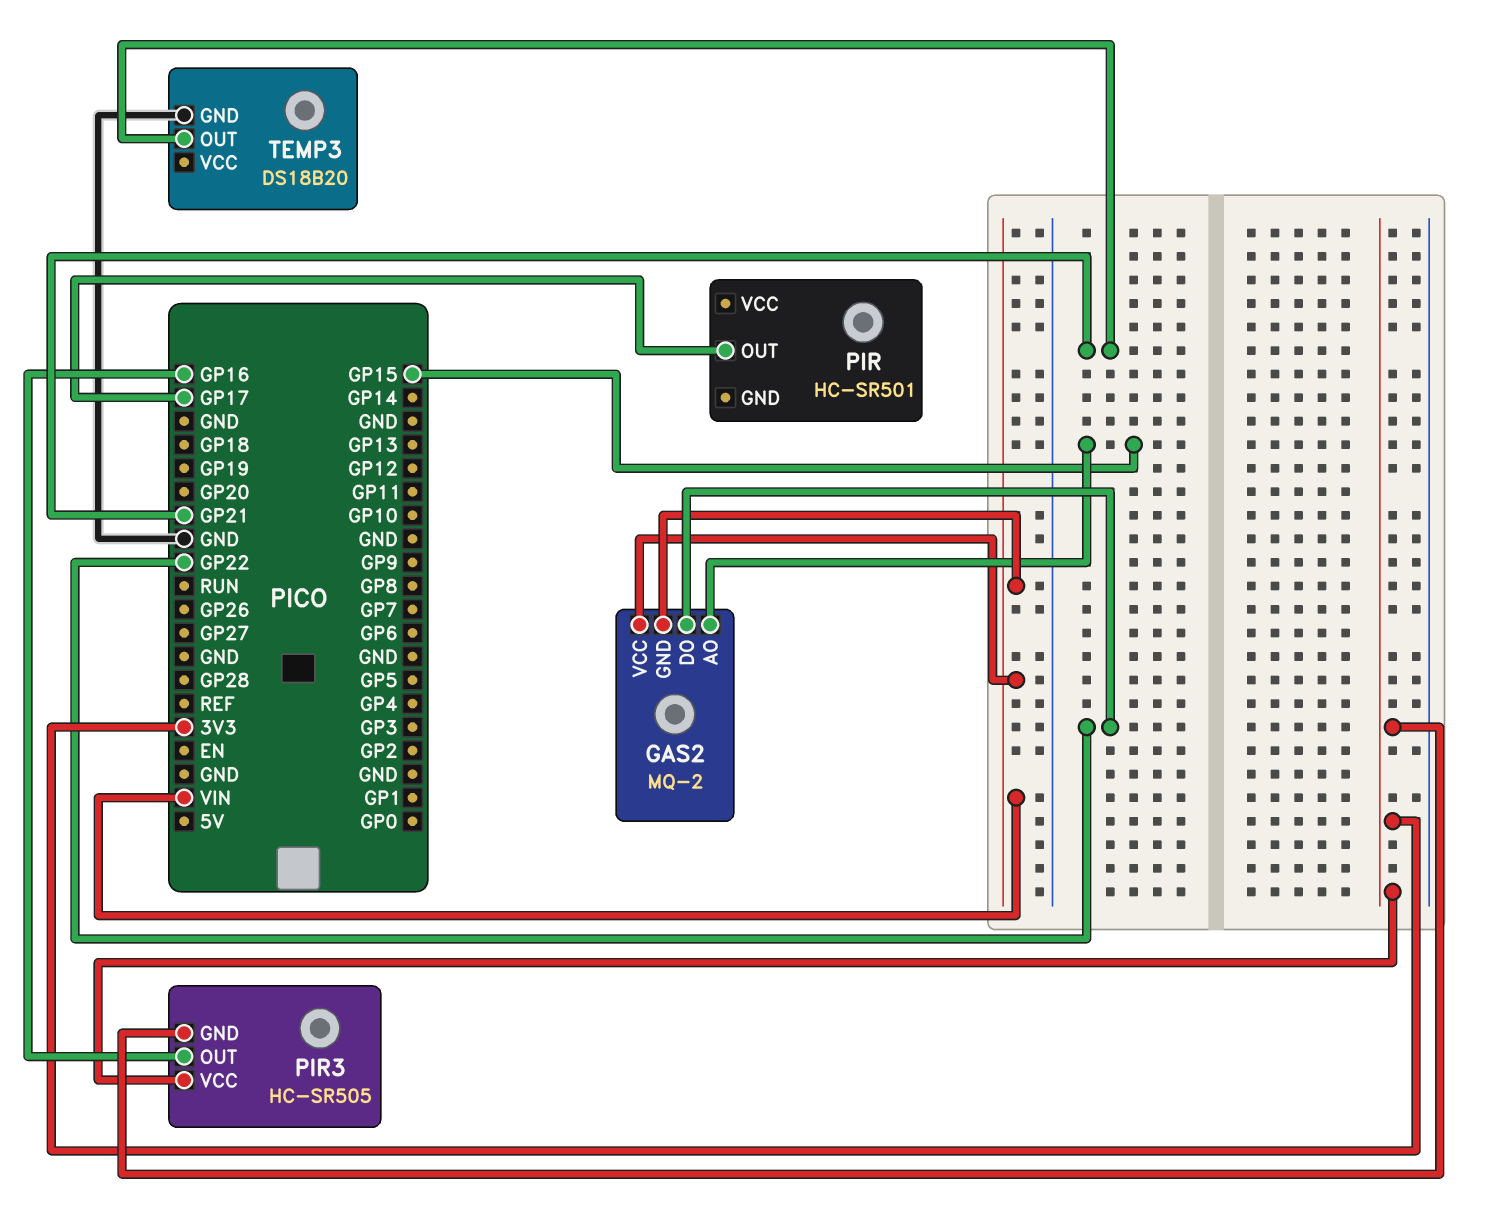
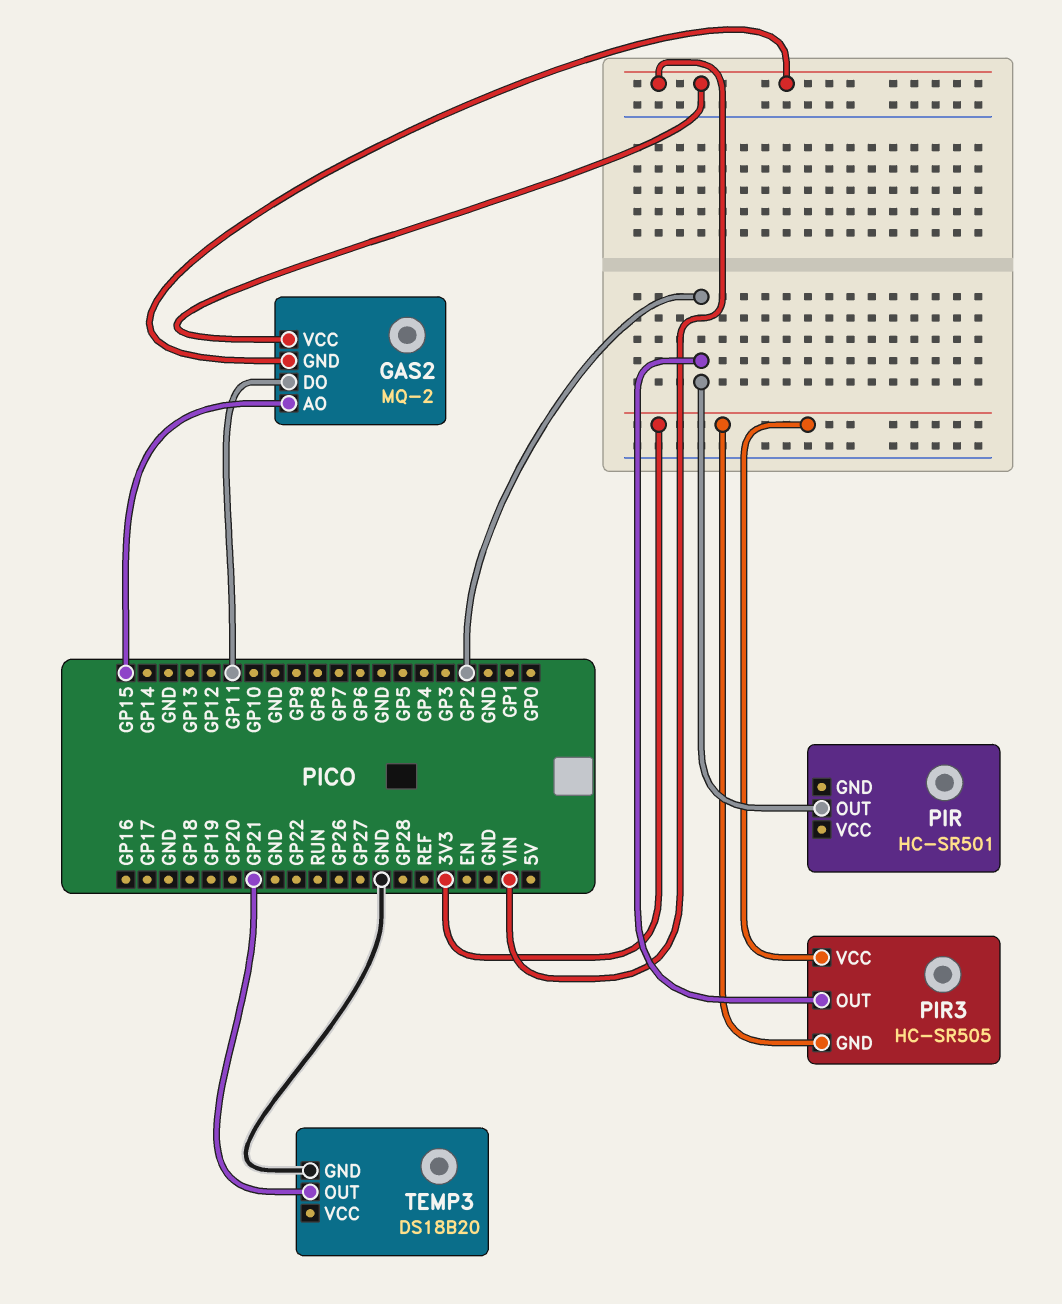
GAS2 pin DO: GP22 -> GP11
PIR pin OUT: GP17 -> GP2
PIR3 pin OUT: GP16 -> GP2

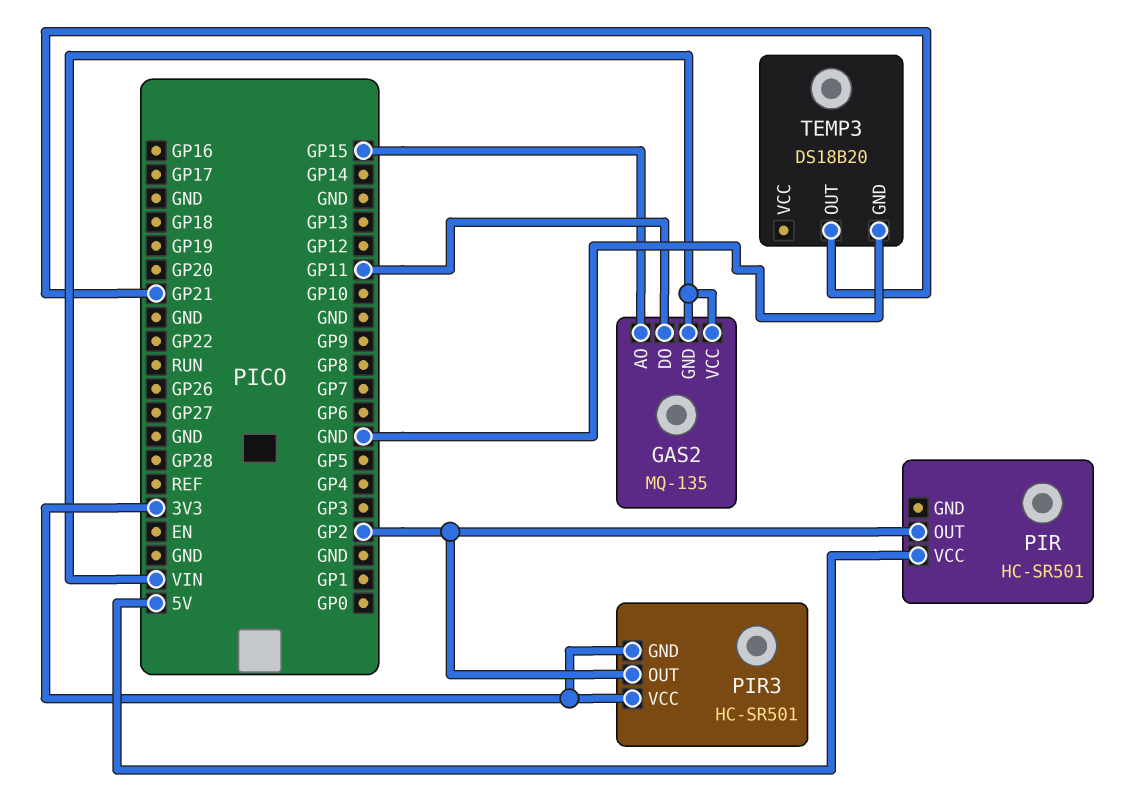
GAS2: MQ-2 -> MQ-135
PIR pin VCC: none -> 5V
PIR3: HC-SR505 -> HC-SR501

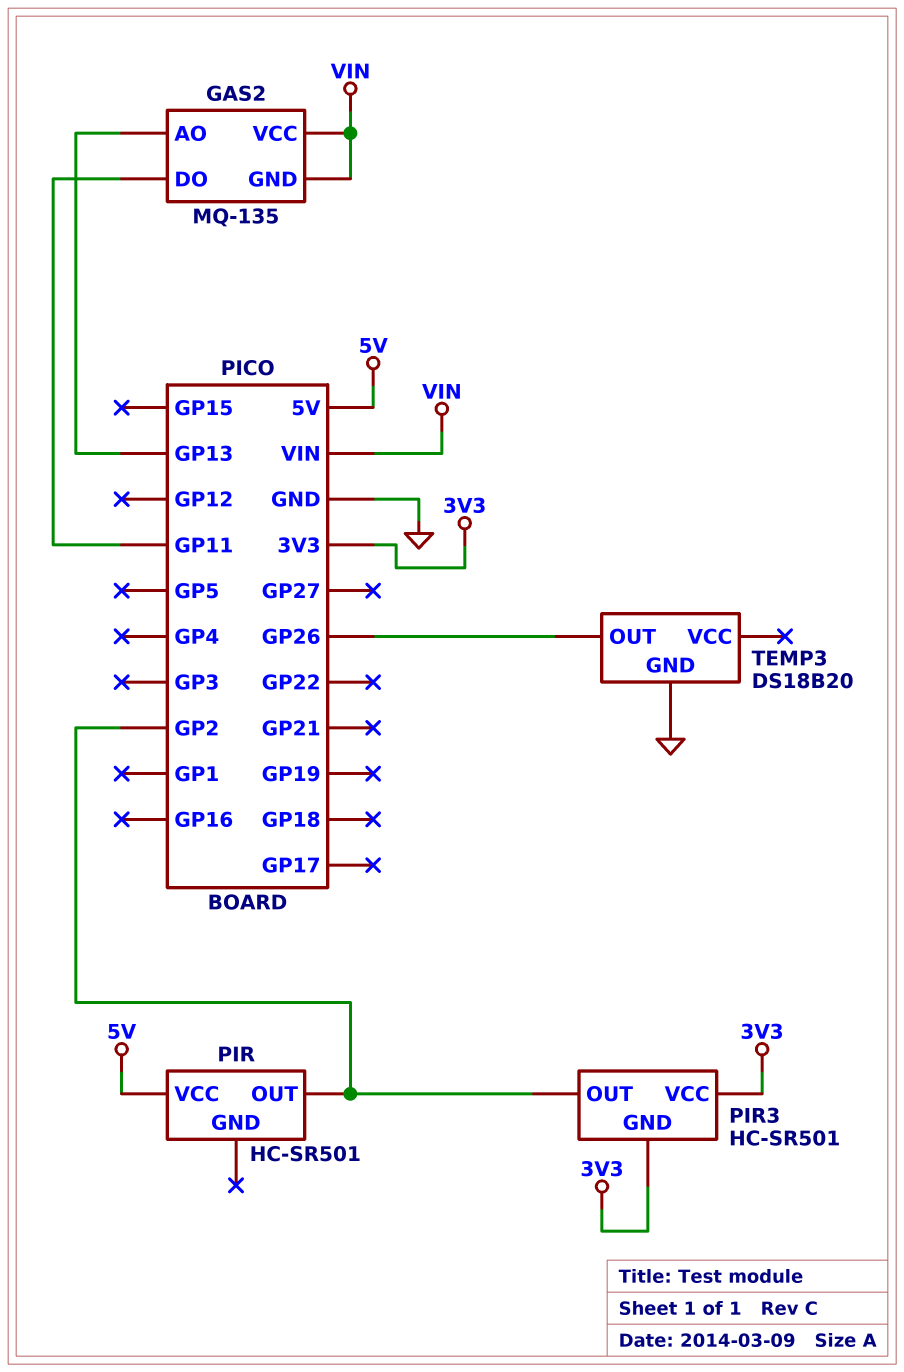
GAS2 pin AO: GP15 -> GP13
TEMP3 pin OUT: GP21 -> GP26

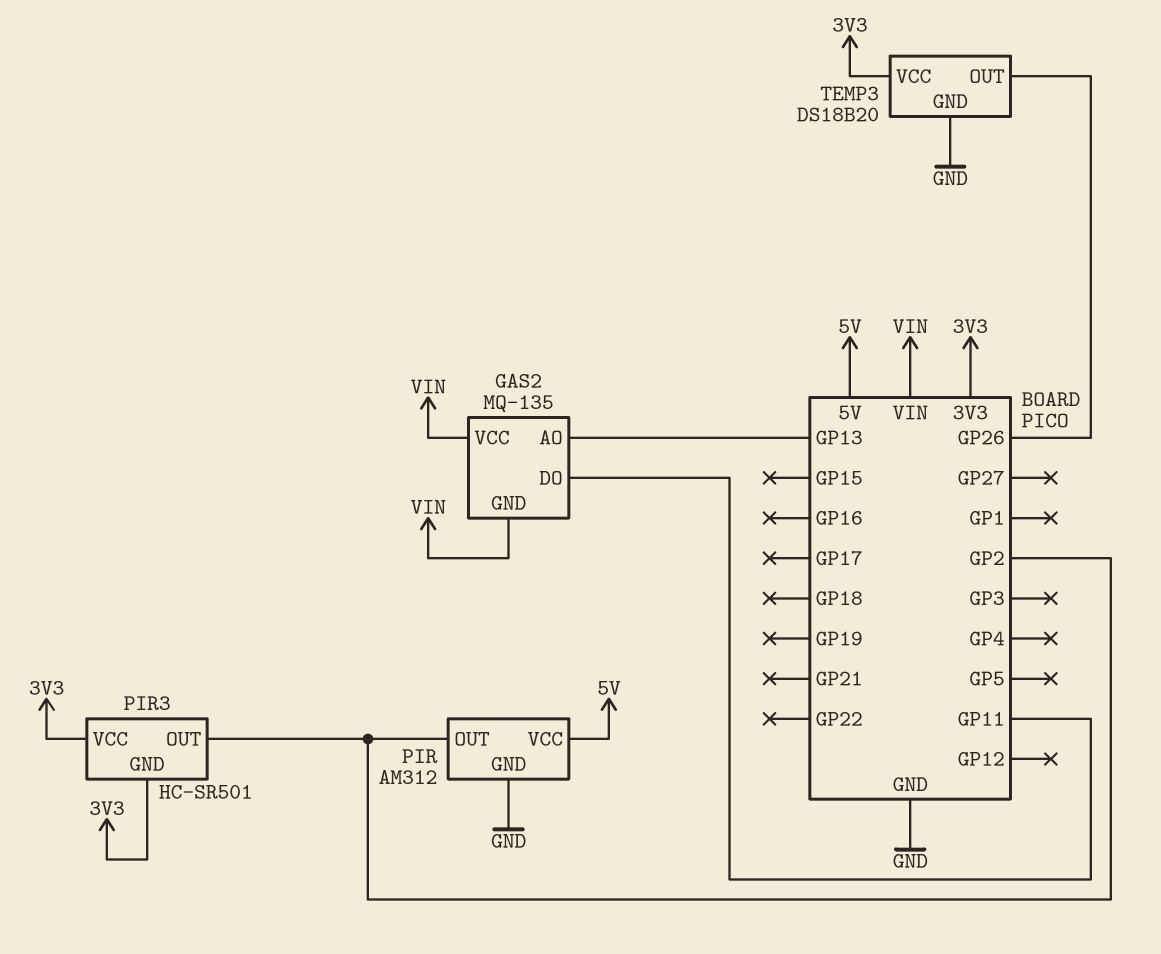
PIR: HC-SR501 -> AM312
PIR pin GND: none -> GND
TEMP3 pin VCC: none -> 3V3

